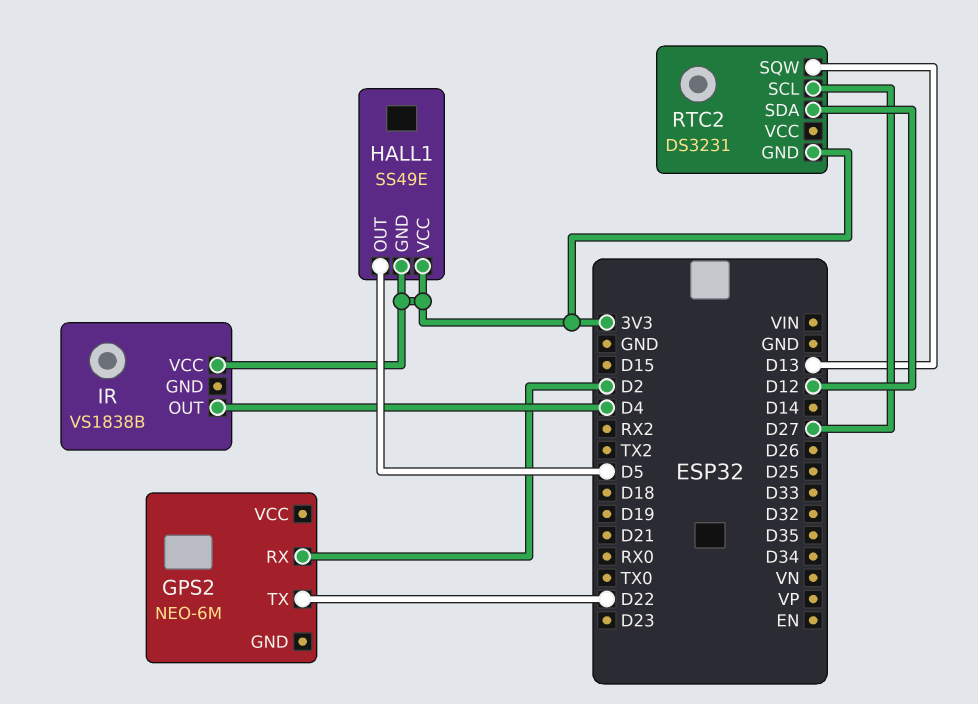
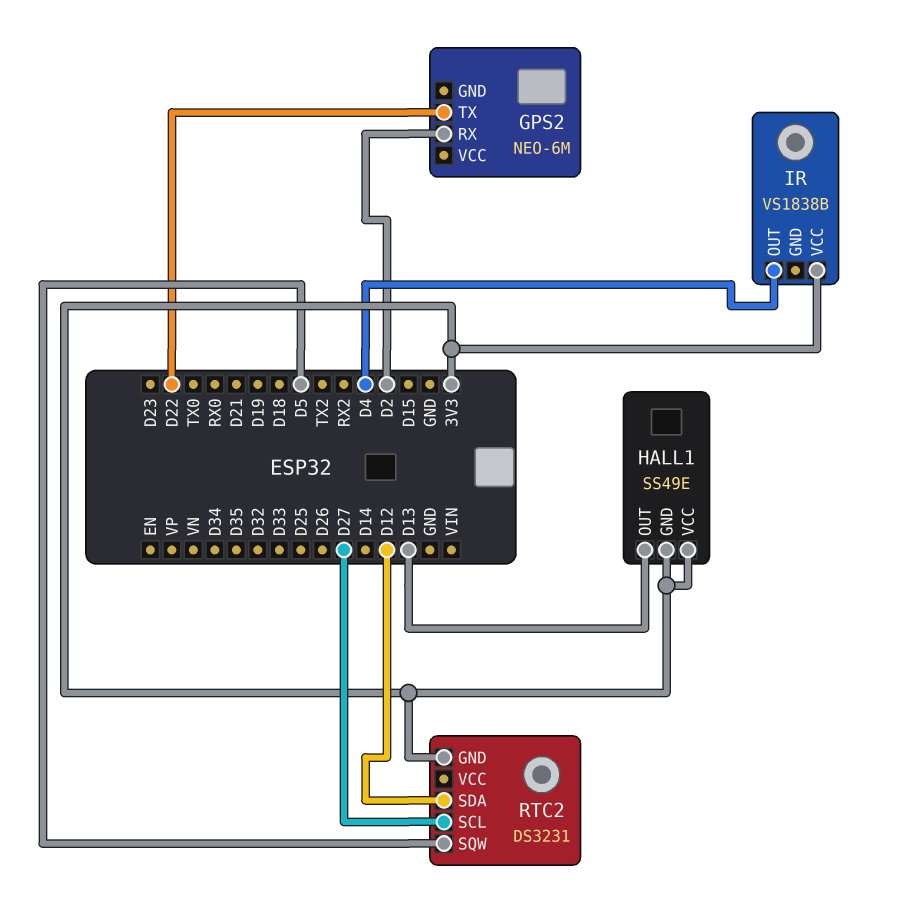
HALL1 pin OUT: D5 -> D13
RTC2 pin SQW: D13 -> D5

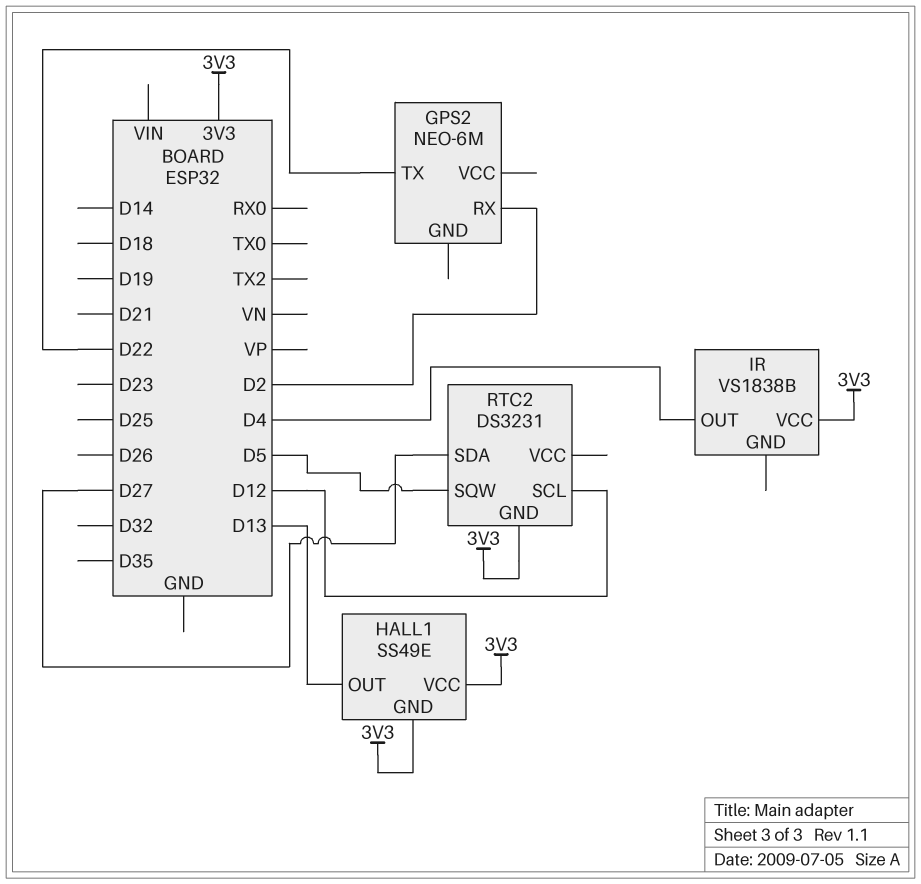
RTC2 pin SCL: D27 -> D12
RTC2 pin SDA: D12 -> D27

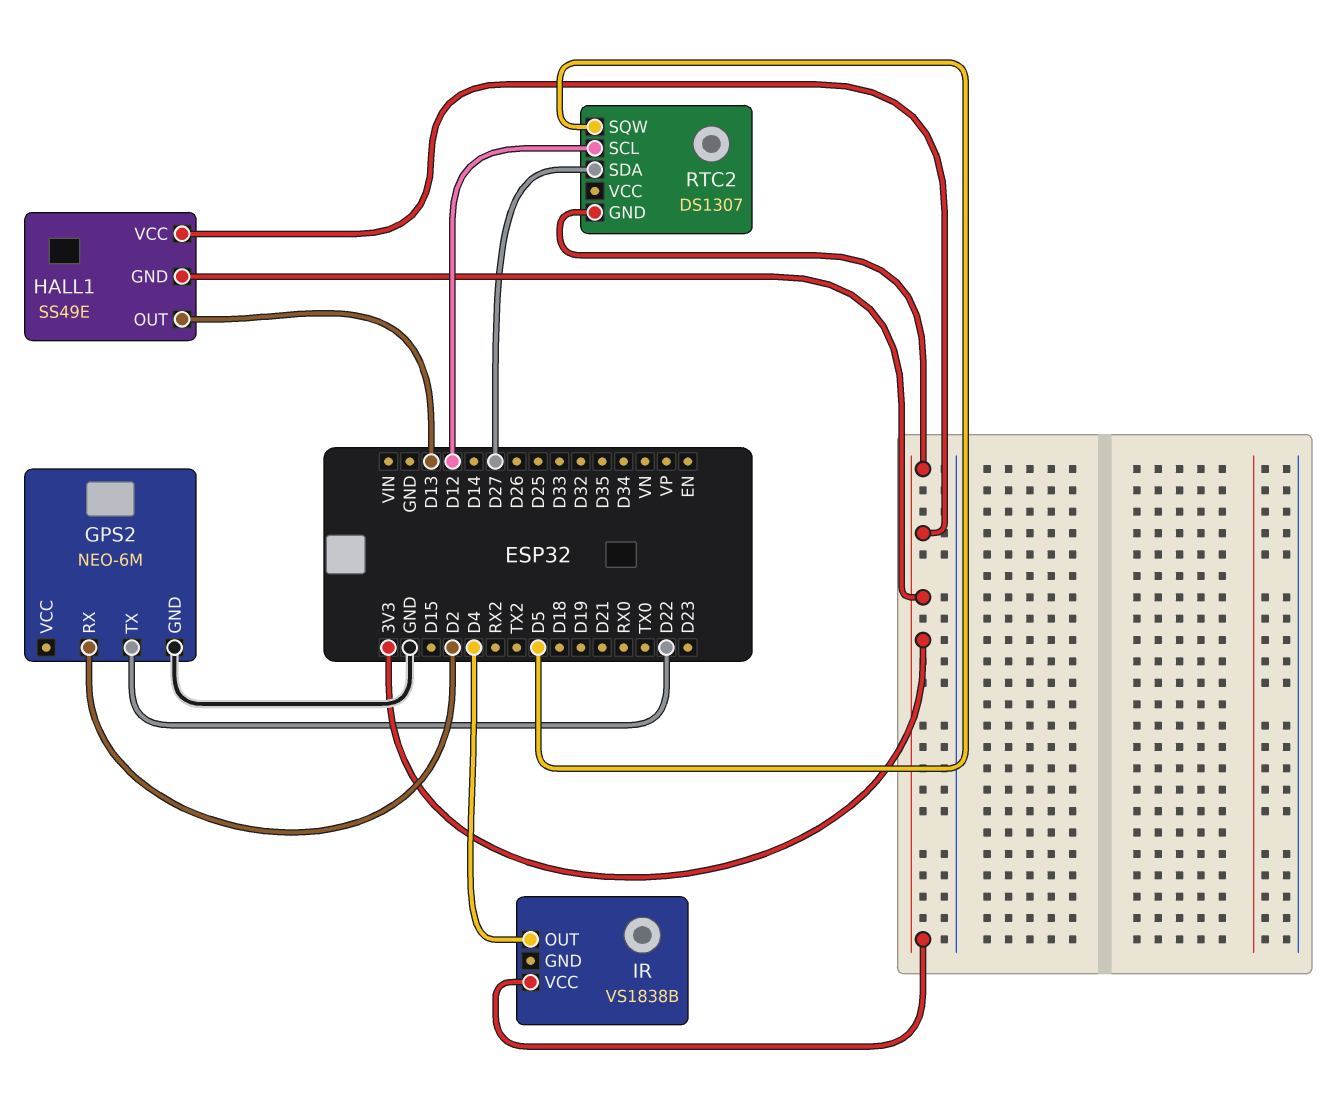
GPS2 pin GND: none -> GND
RTC2: DS3231 -> DS1307

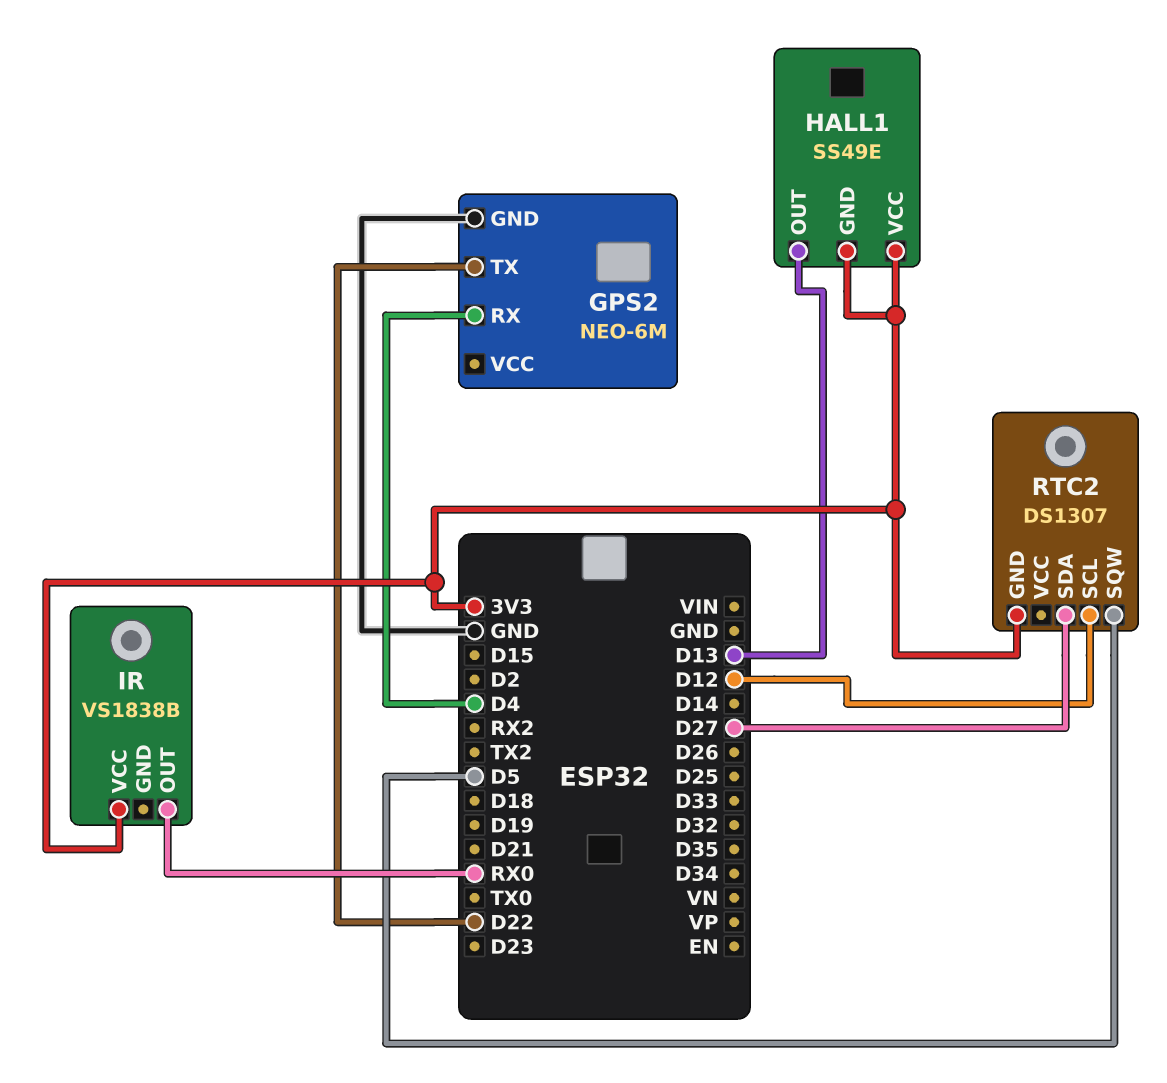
GPS2 pin RX: D2 -> D4
IR pin OUT: D4 -> RX0

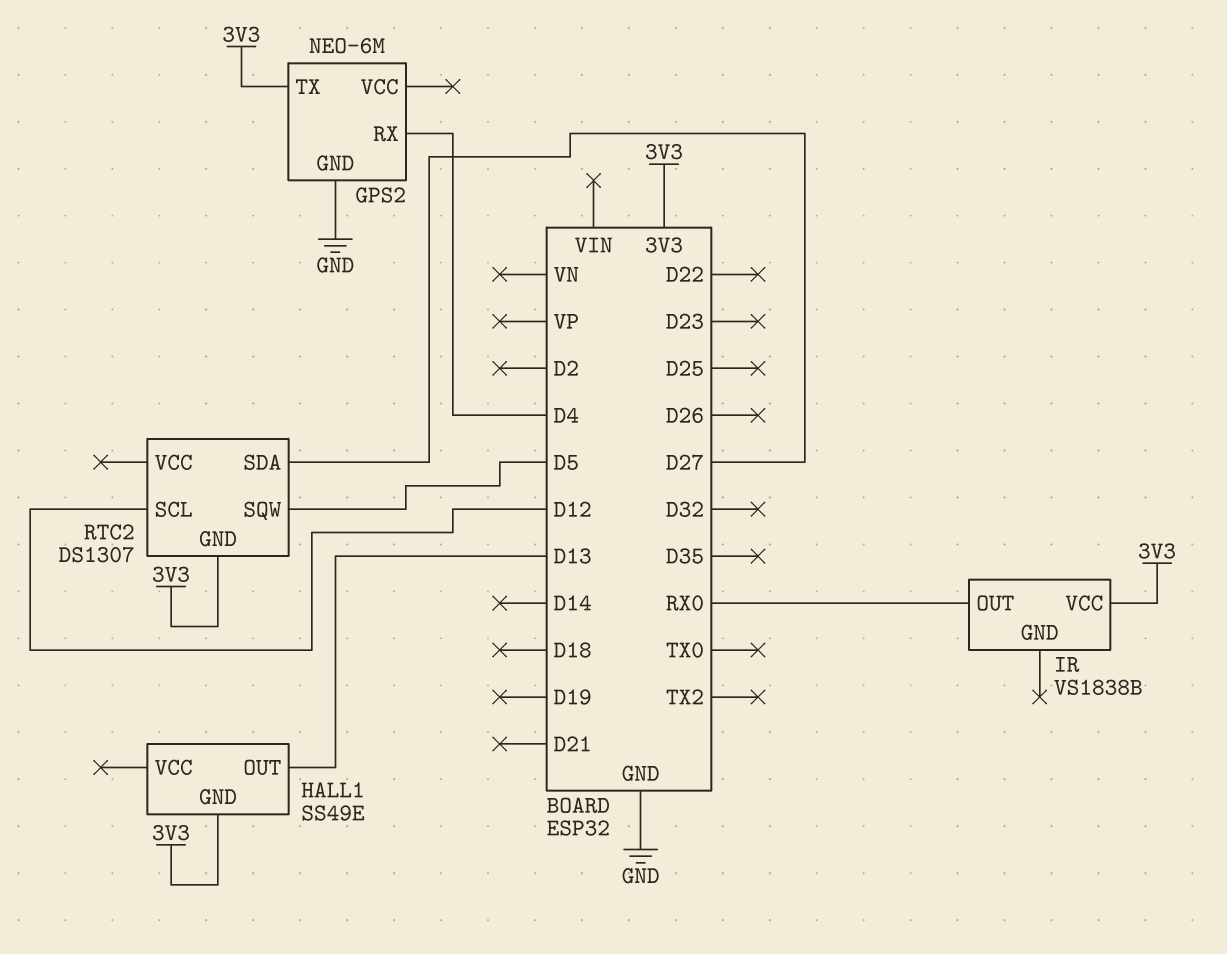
GPS2 pin TX: D22 -> 3V3
HALL1 pin VCC: 3V3 -> none

